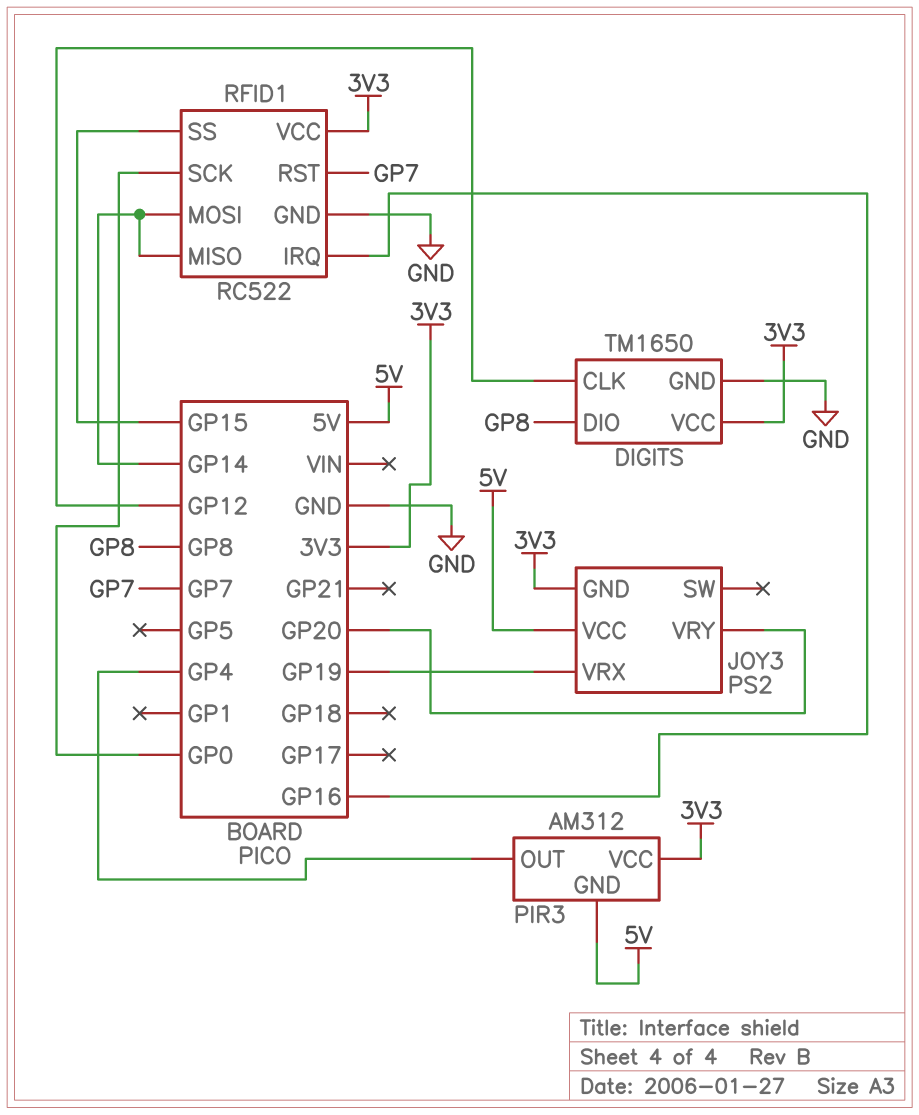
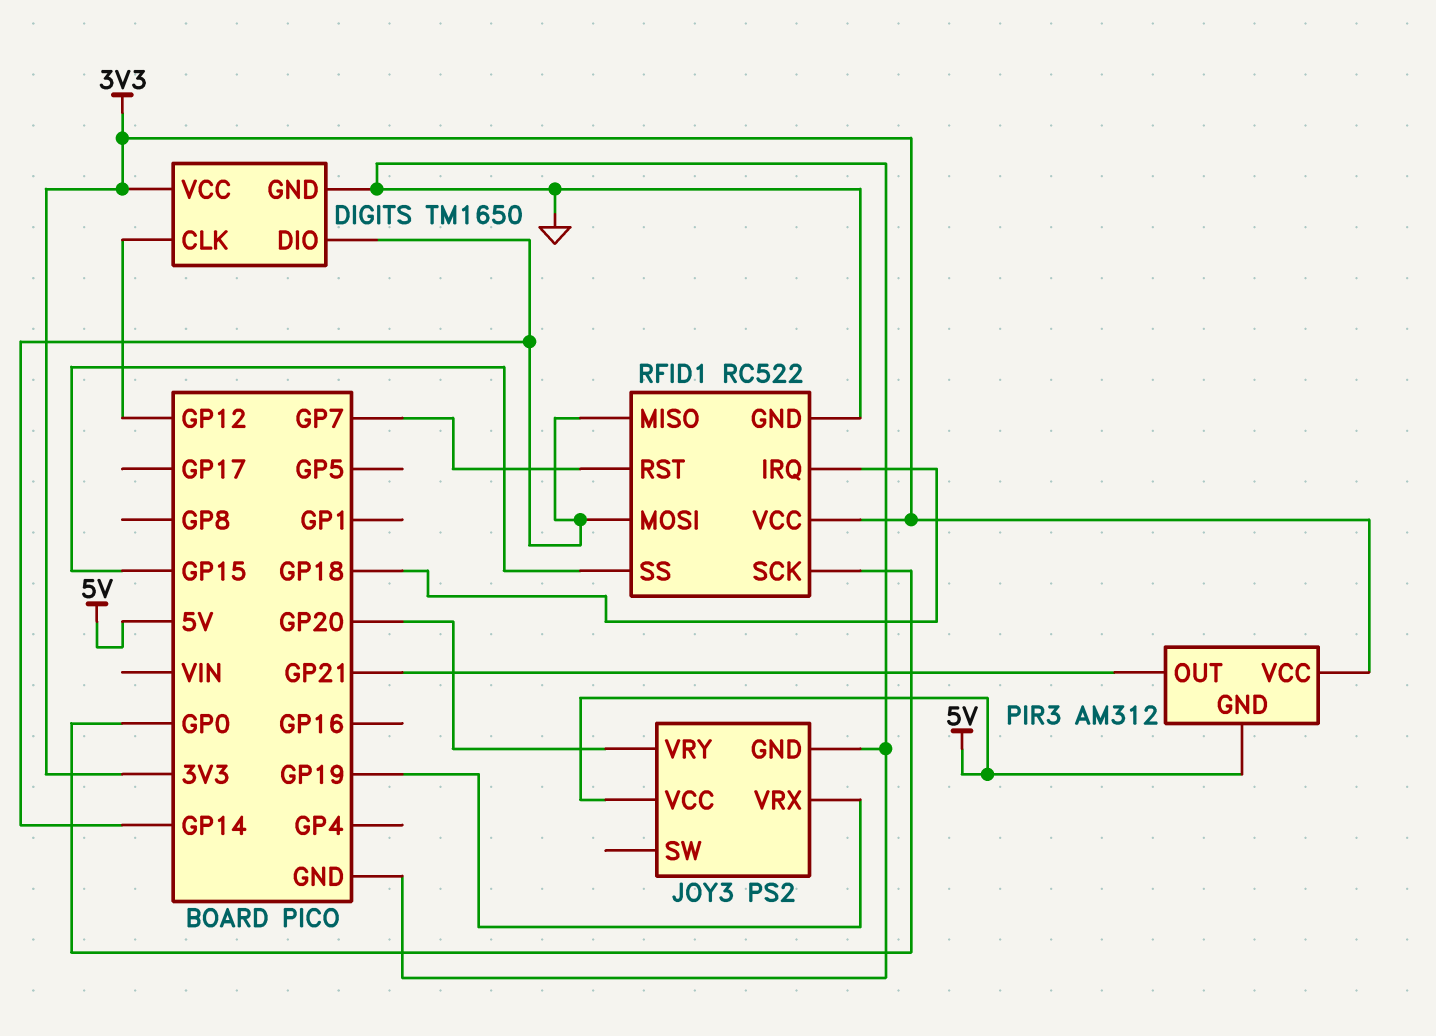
DIGITS pin DIO: GP8 -> GP14
JOY3 pin GND: 3V3 -> GND
PIR3 pin OUT: GP4 -> GP21
RFID1 pin IRQ: GP16 -> GP18

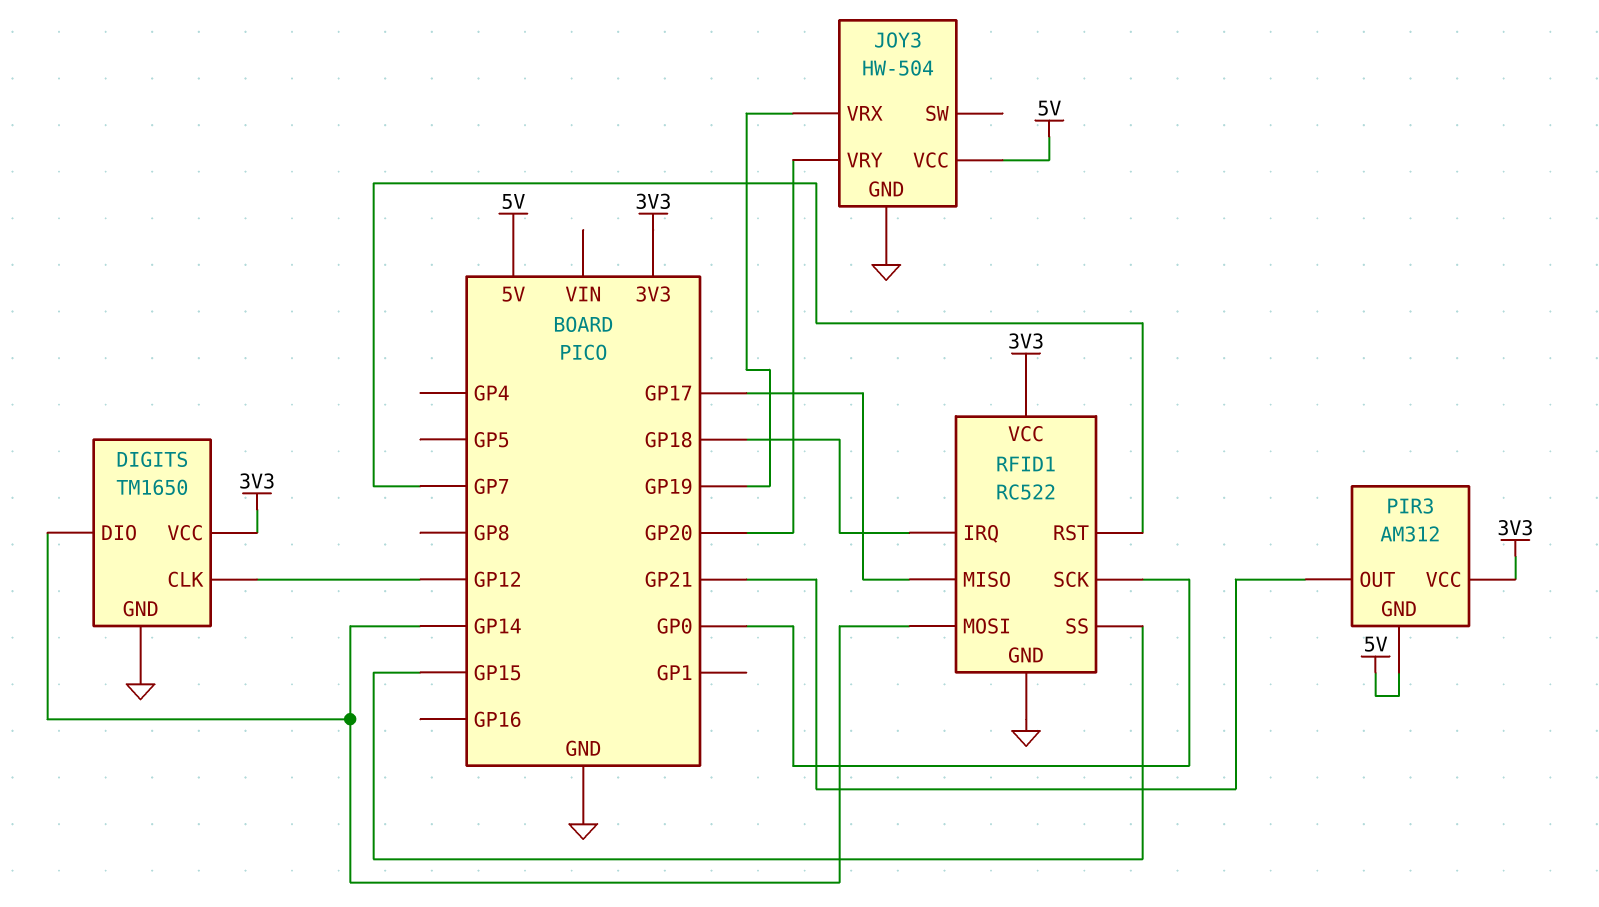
JOY3: PS2 -> HW-504
RFID1 pin MISO: GP14 -> GP17

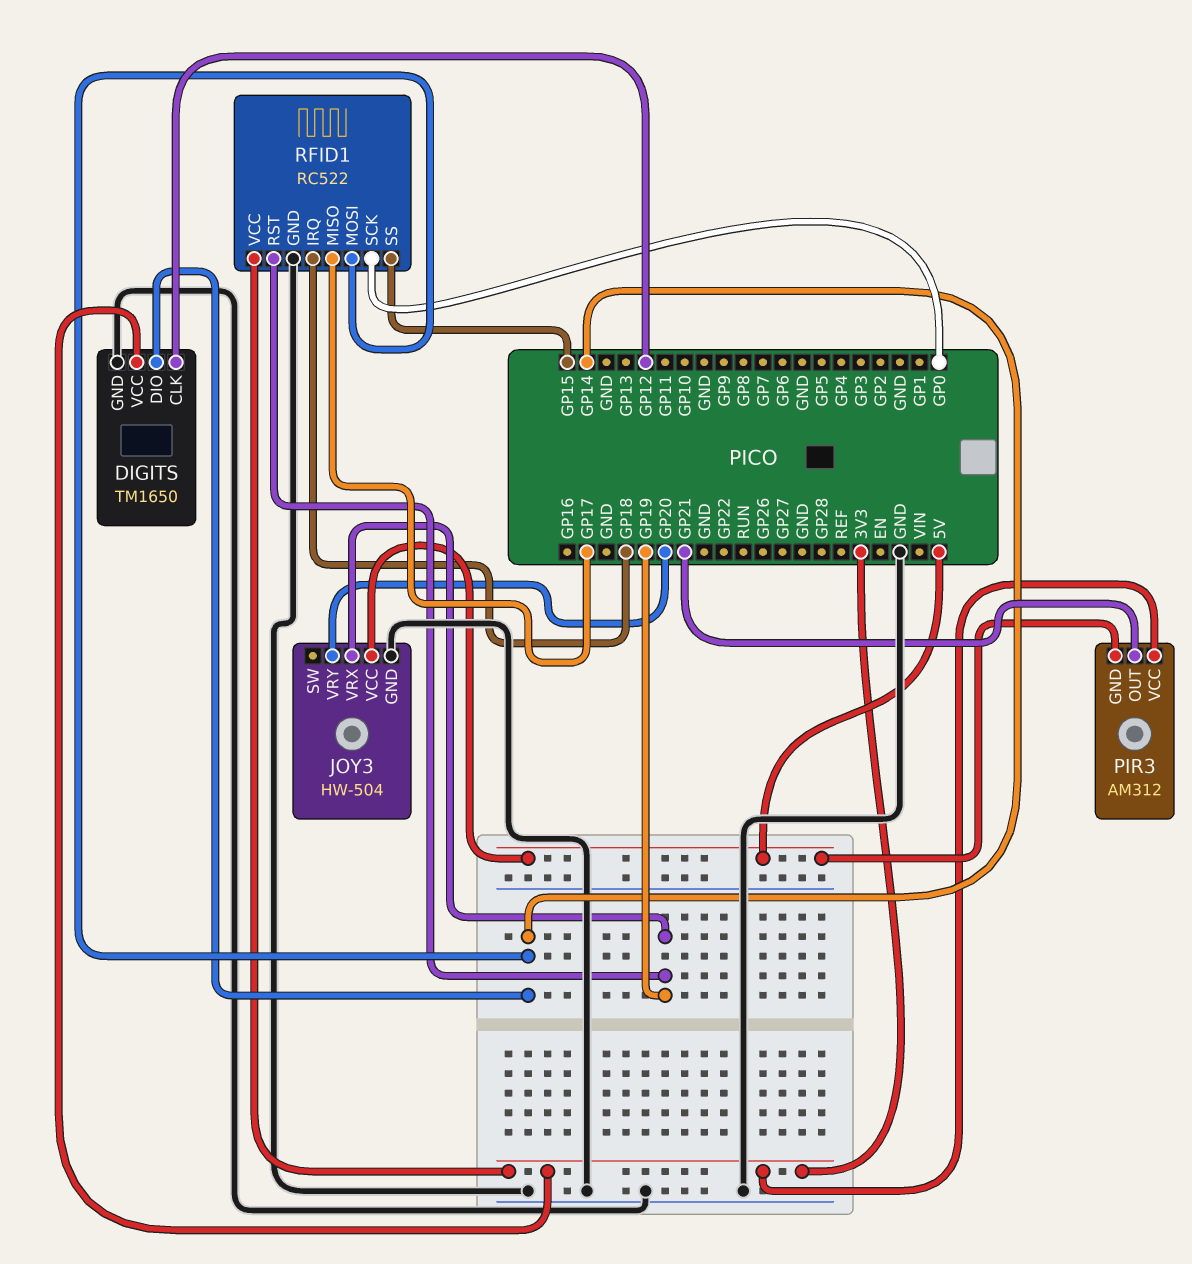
RFID1 pin RST: GP7 -> GP19

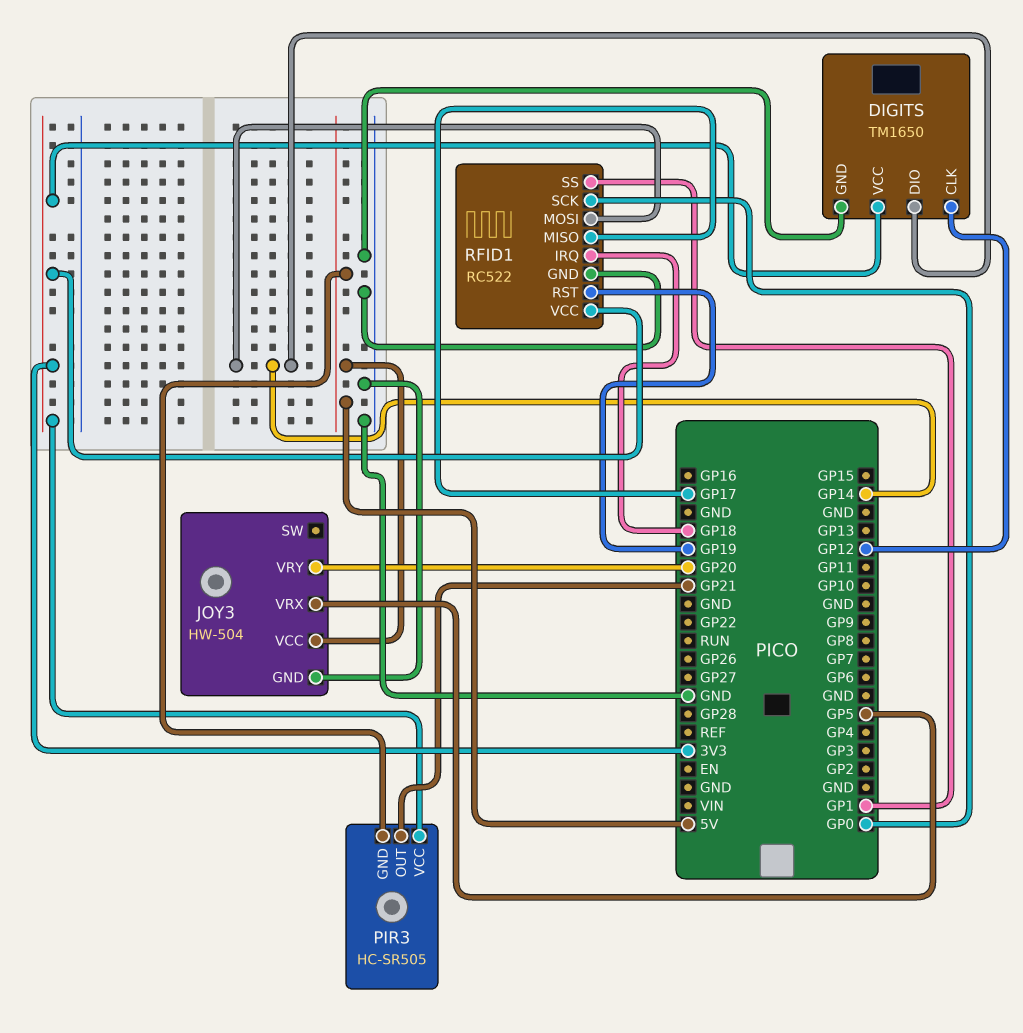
JOY3 pin VRX: GP19 -> GP5
PIR3: AM312 -> HC-SR505
RFID1 pin SS: GP15 -> GP1

